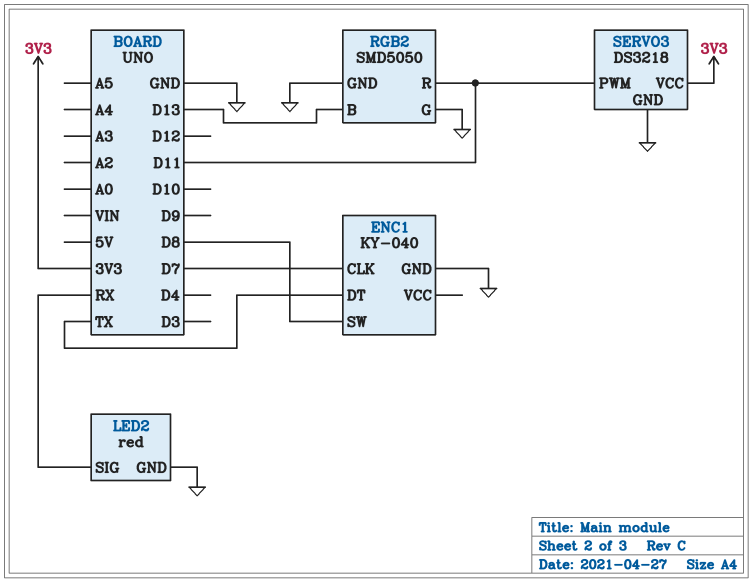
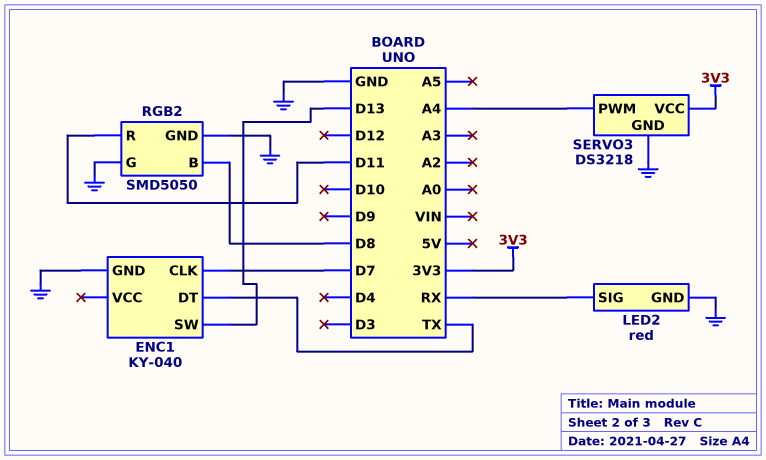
ENC1 pin SW: D8 -> D13
RGB2 pin B: D13 -> D8
SERVO3 pin PWM: D11 -> A4

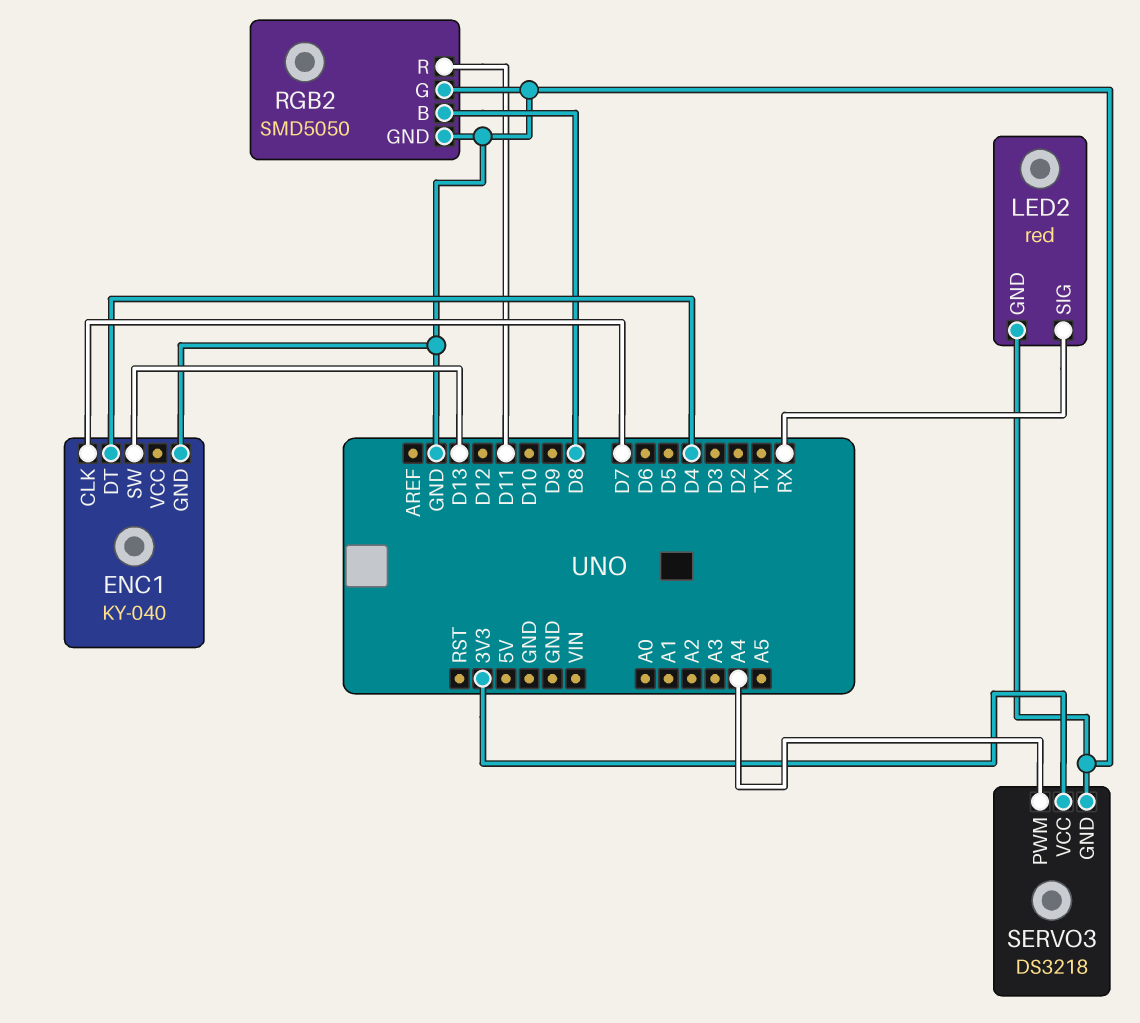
ENC1 pin DT: TX -> D4

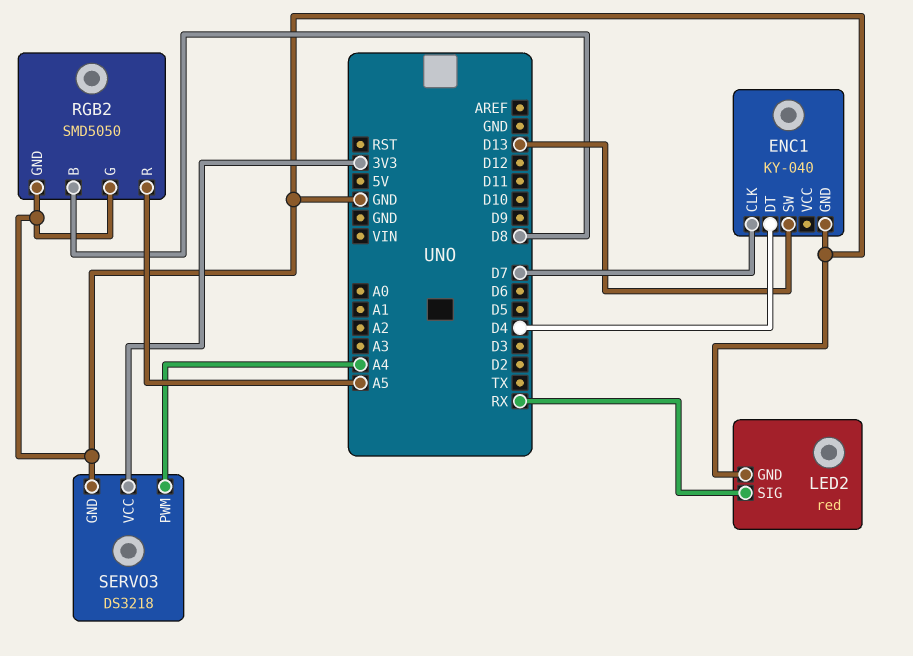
RGB2 pin R: D11 -> A5

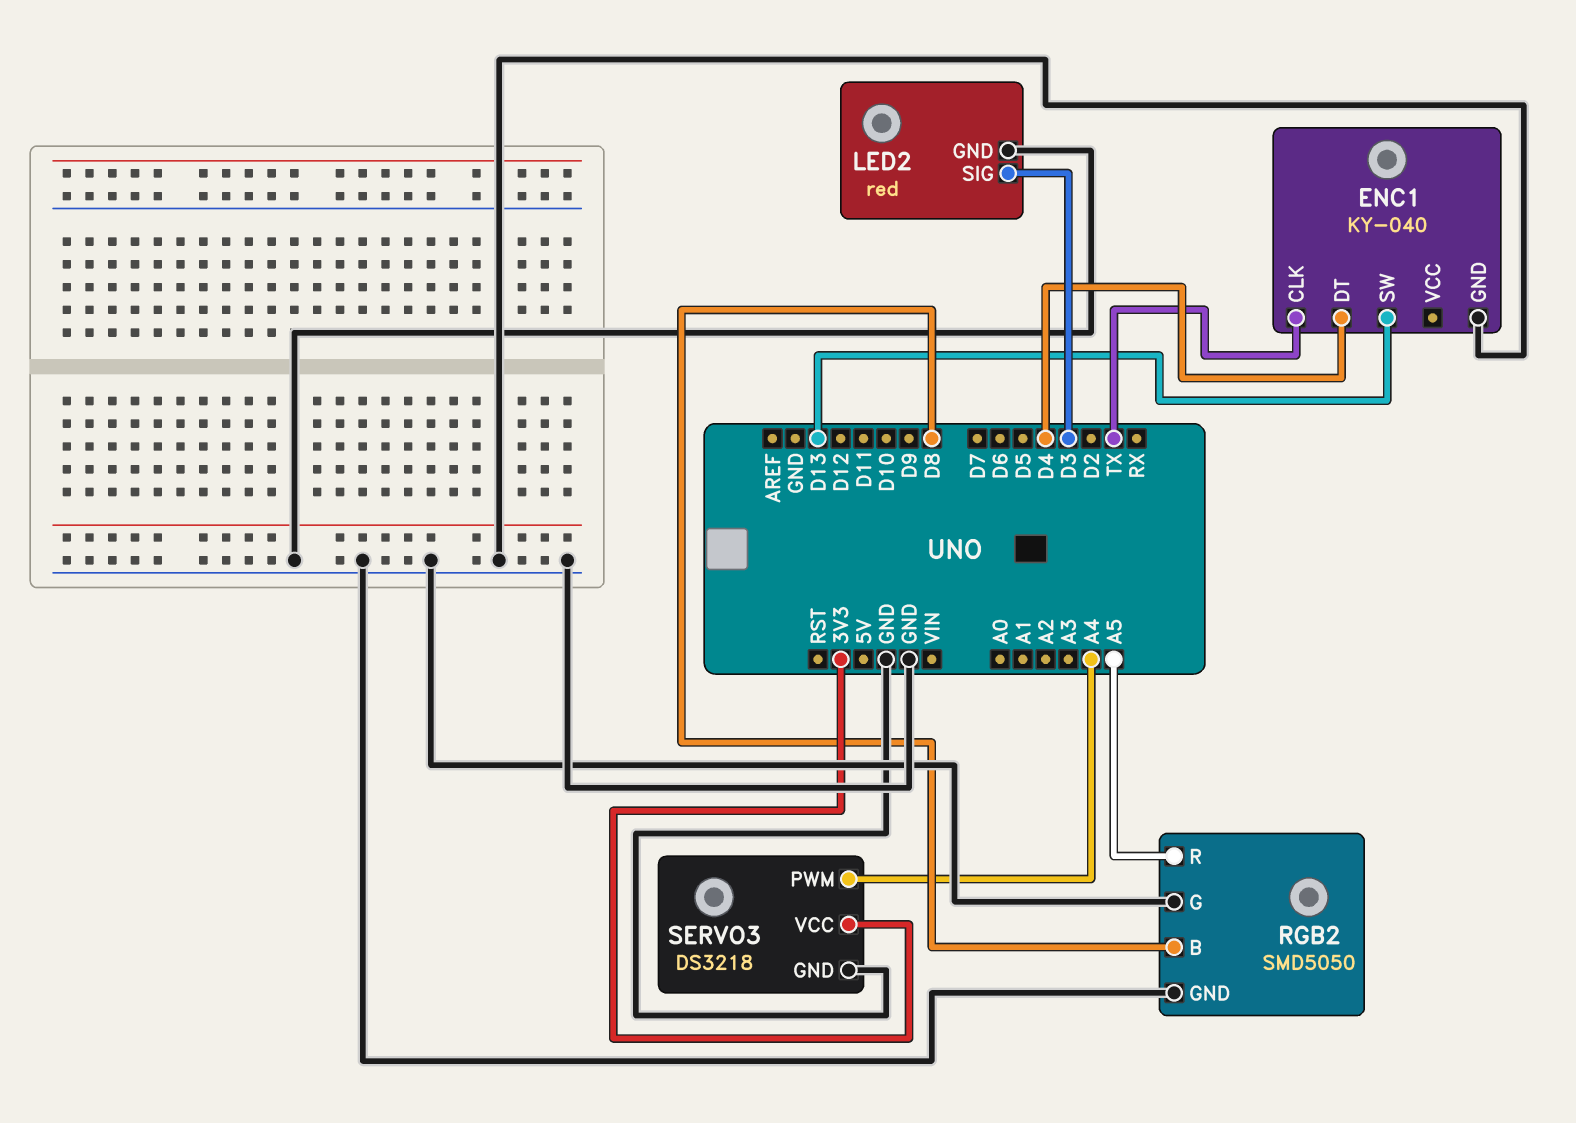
ENC1 pin CLK: D7 -> TX
LED2 pin SIG: RX -> D3

